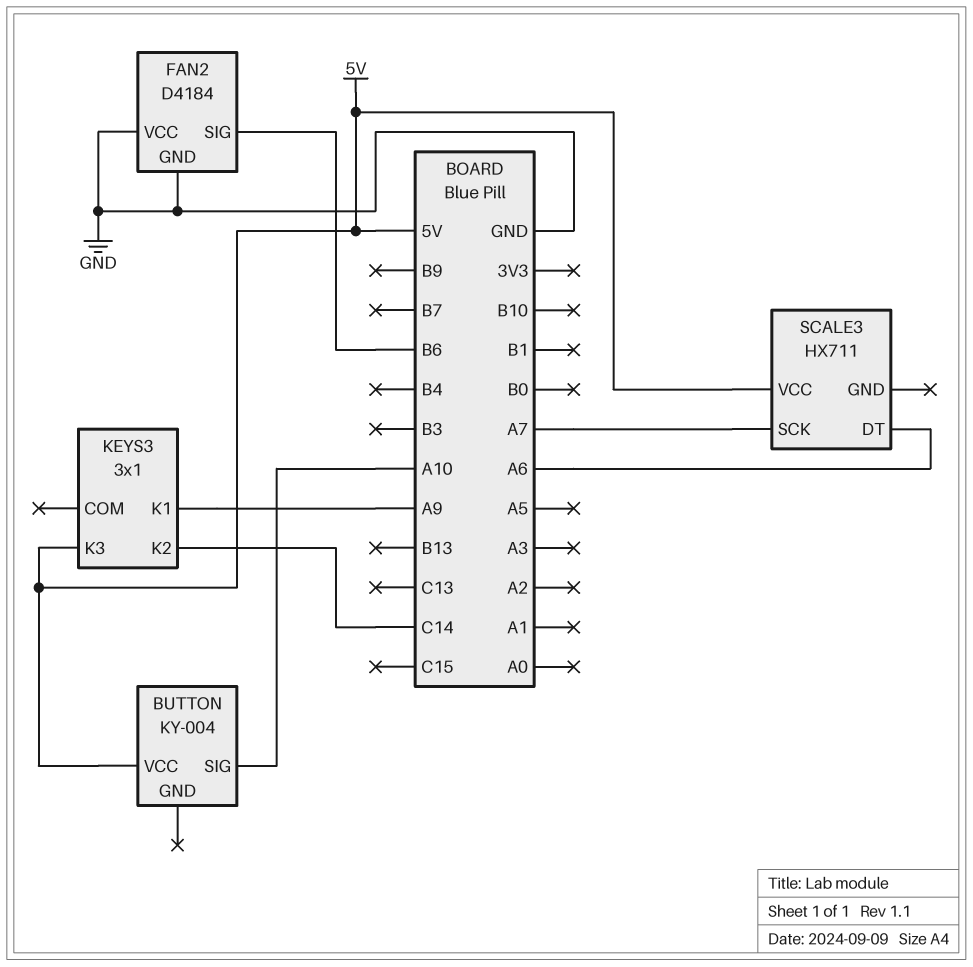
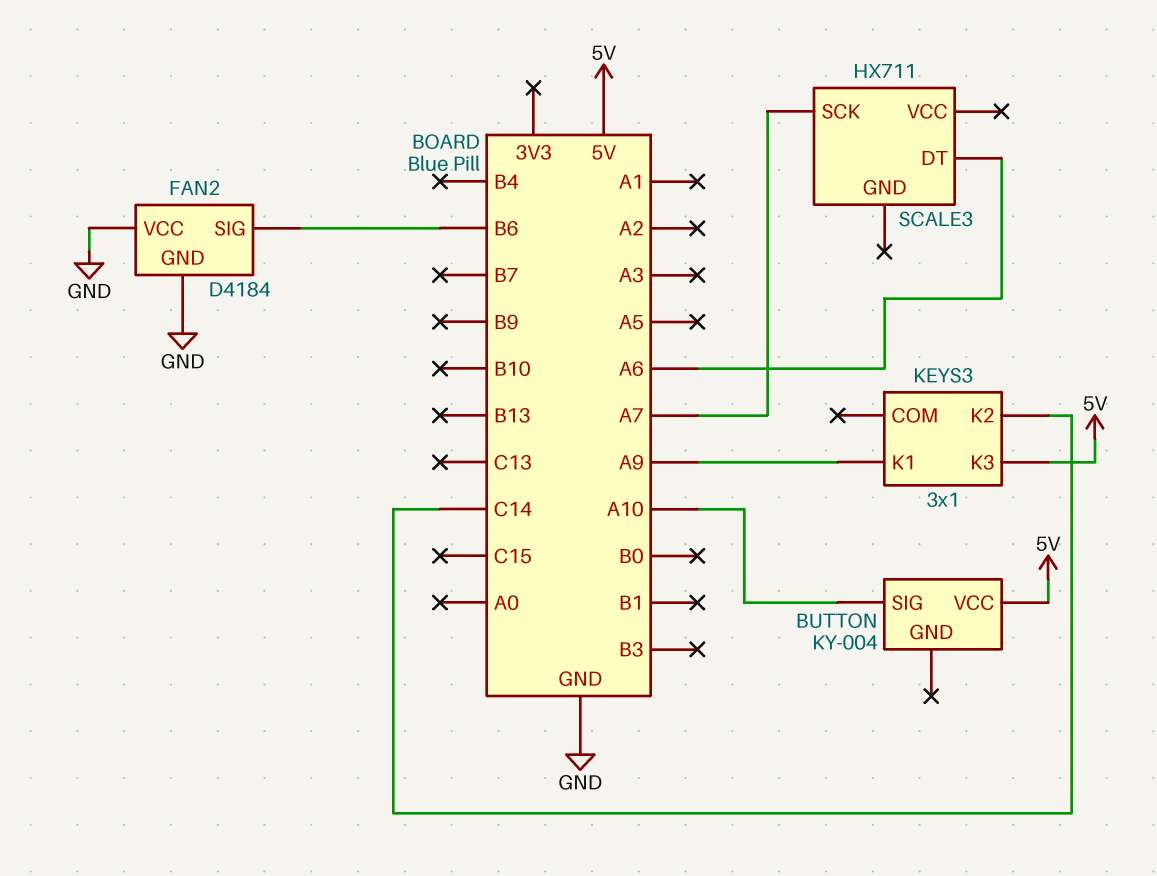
SCALE3 pin VCC: 5V -> none

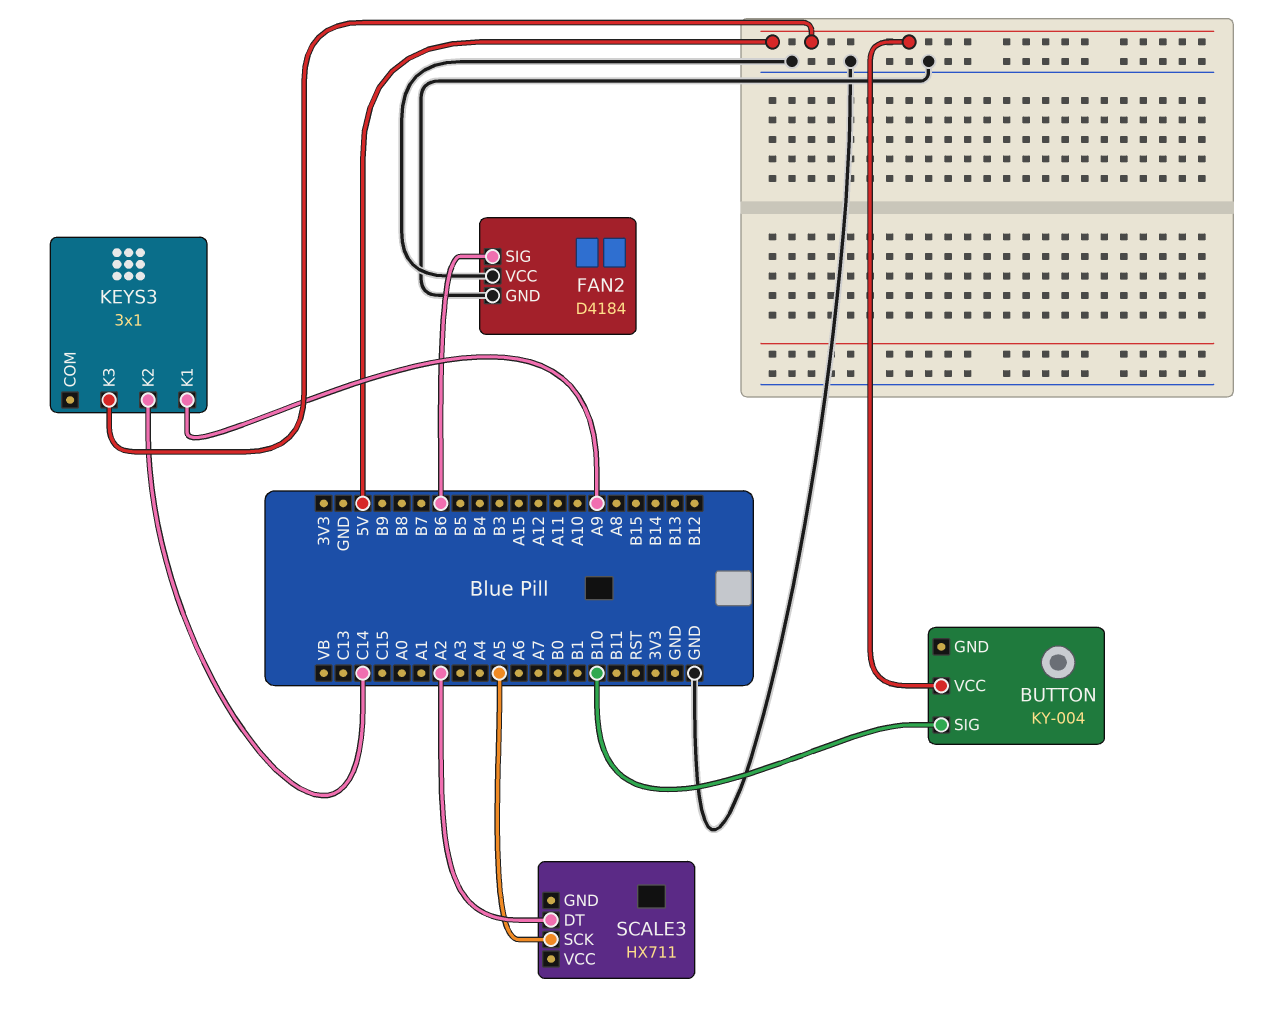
BUTTON pin SIG: A10 -> B10
SCALE3 pin DT: A6 -> A2
SCALE3 pin SCK: A7 -> A5

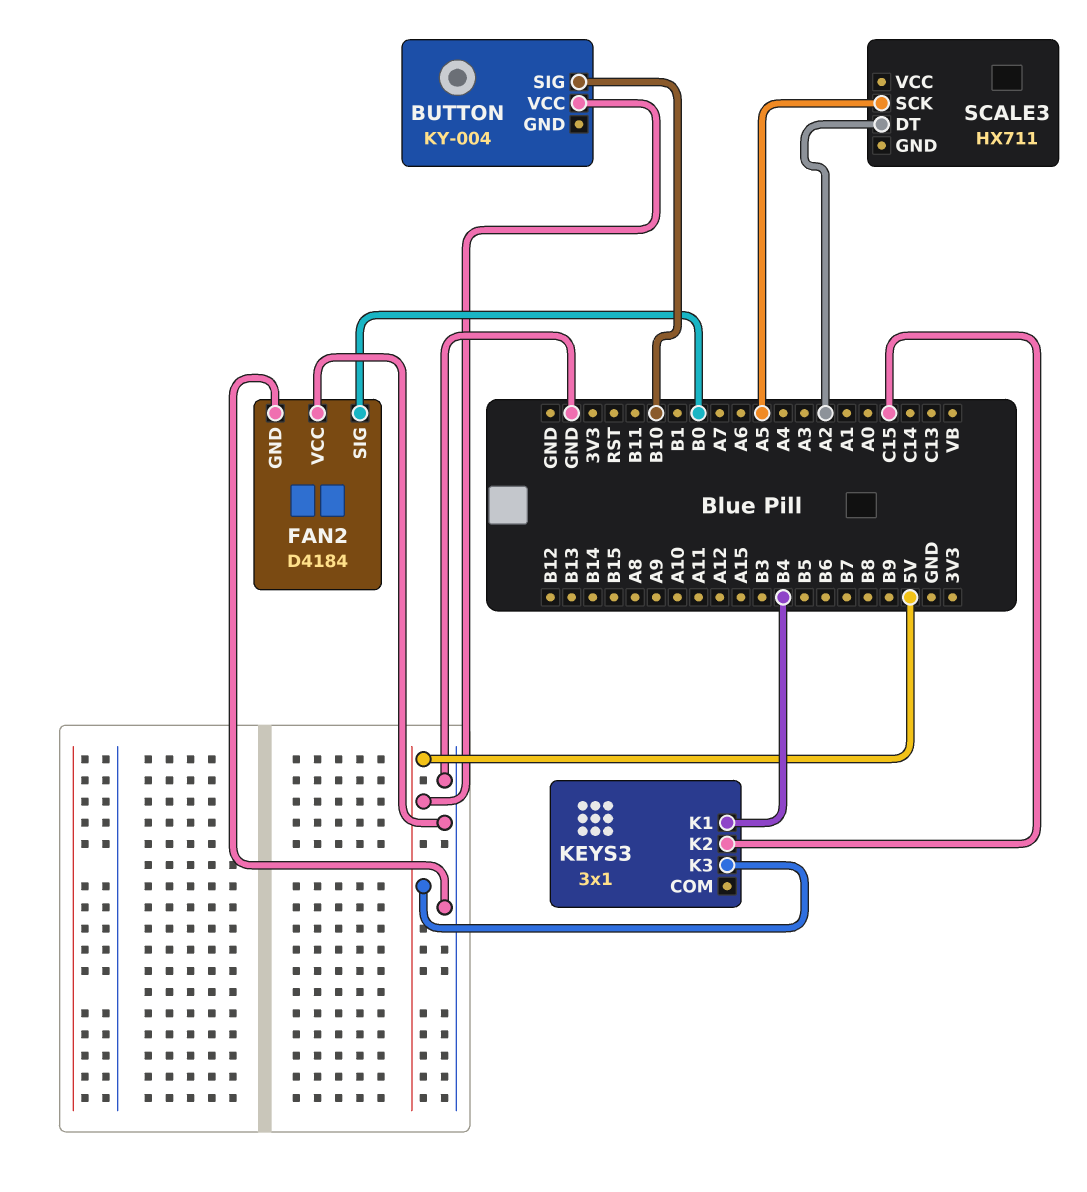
FAN2 pin SIG: B6 -> B0
KEYS3 pin K1: A9 -> B4
KEYS3 pin K2: C14 -> C15

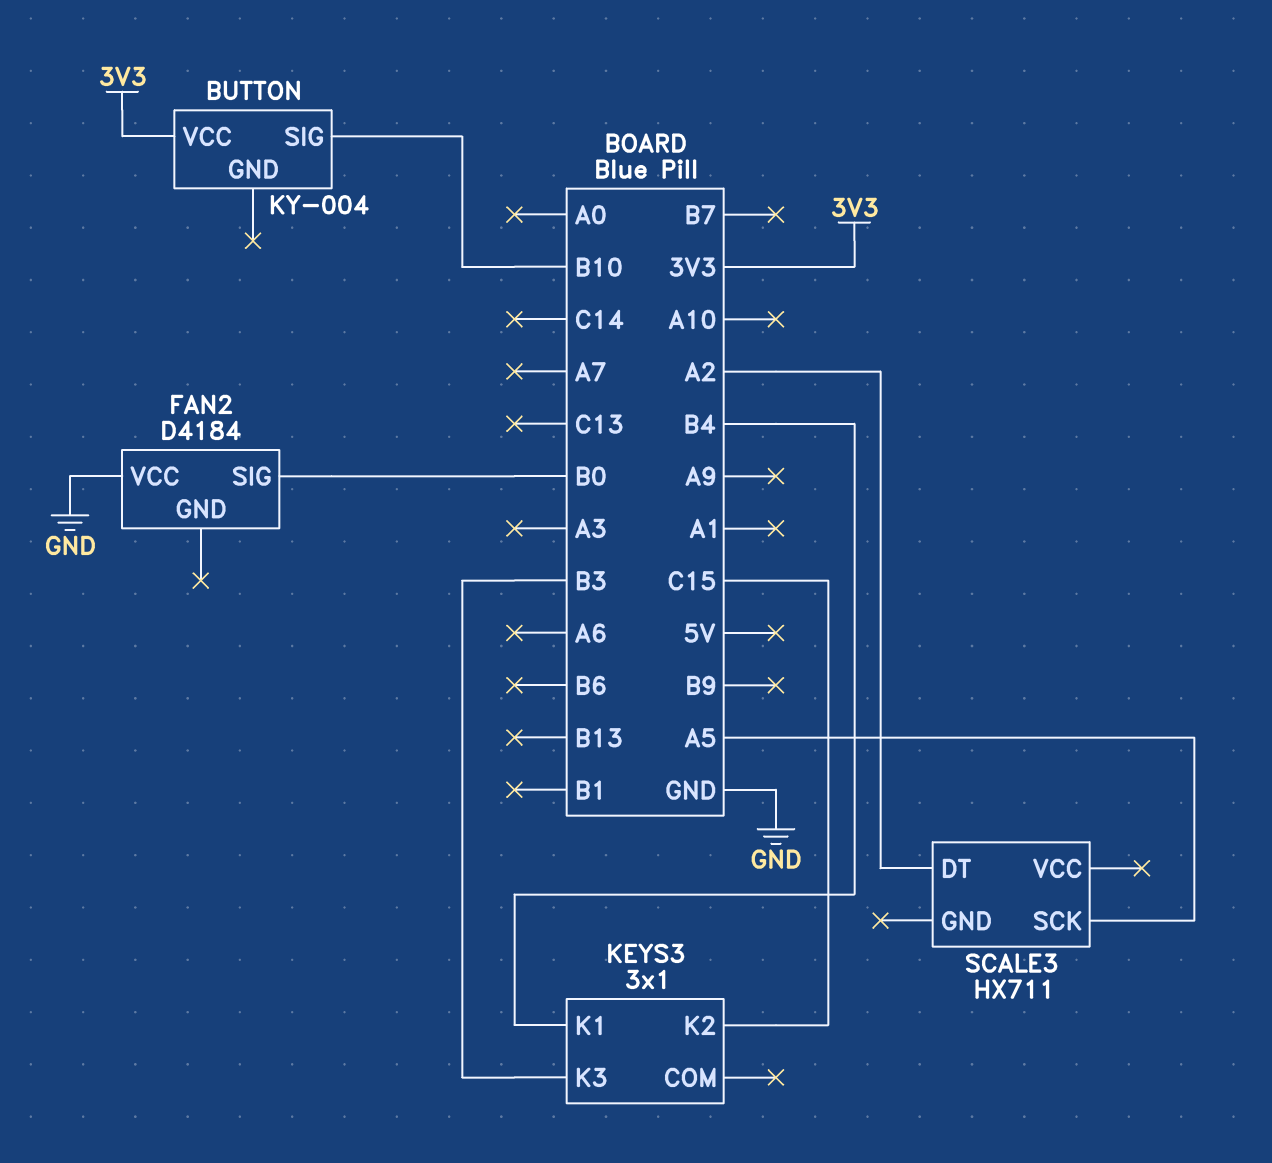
BUTTON pin VCC: 5V -> 3V3
FAN2 pin GND: GND -> none
KEYS3 pin K3: 5V -> B3

